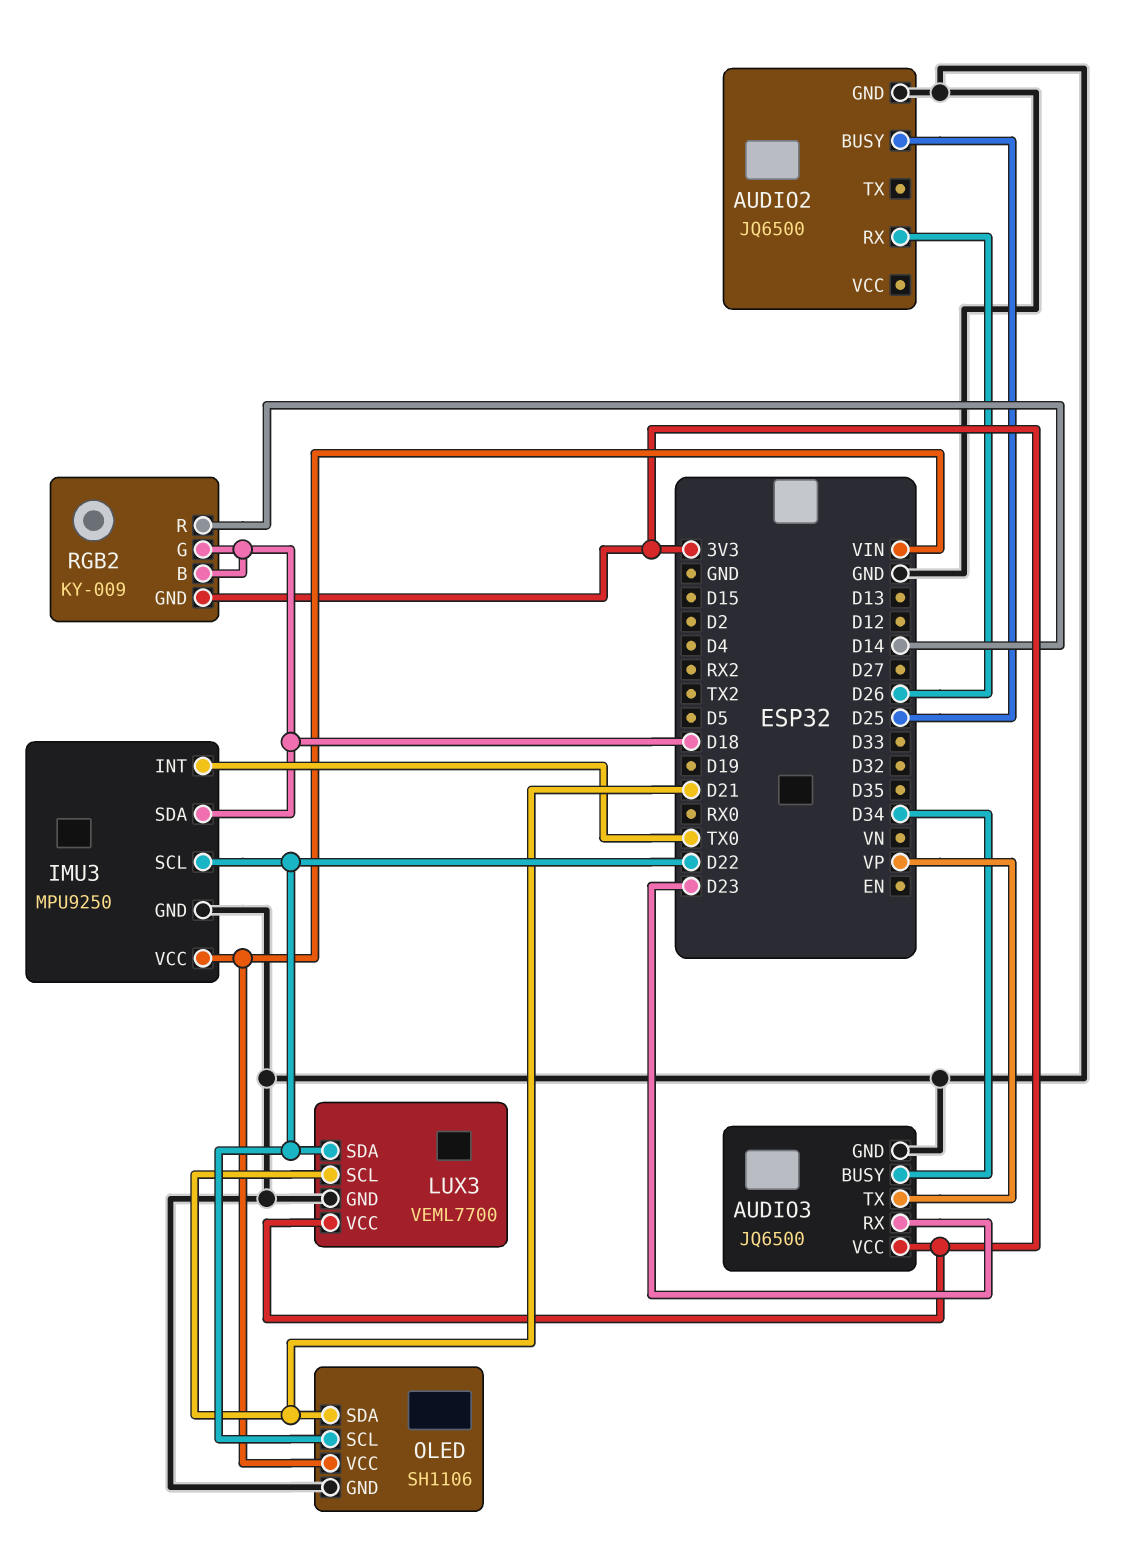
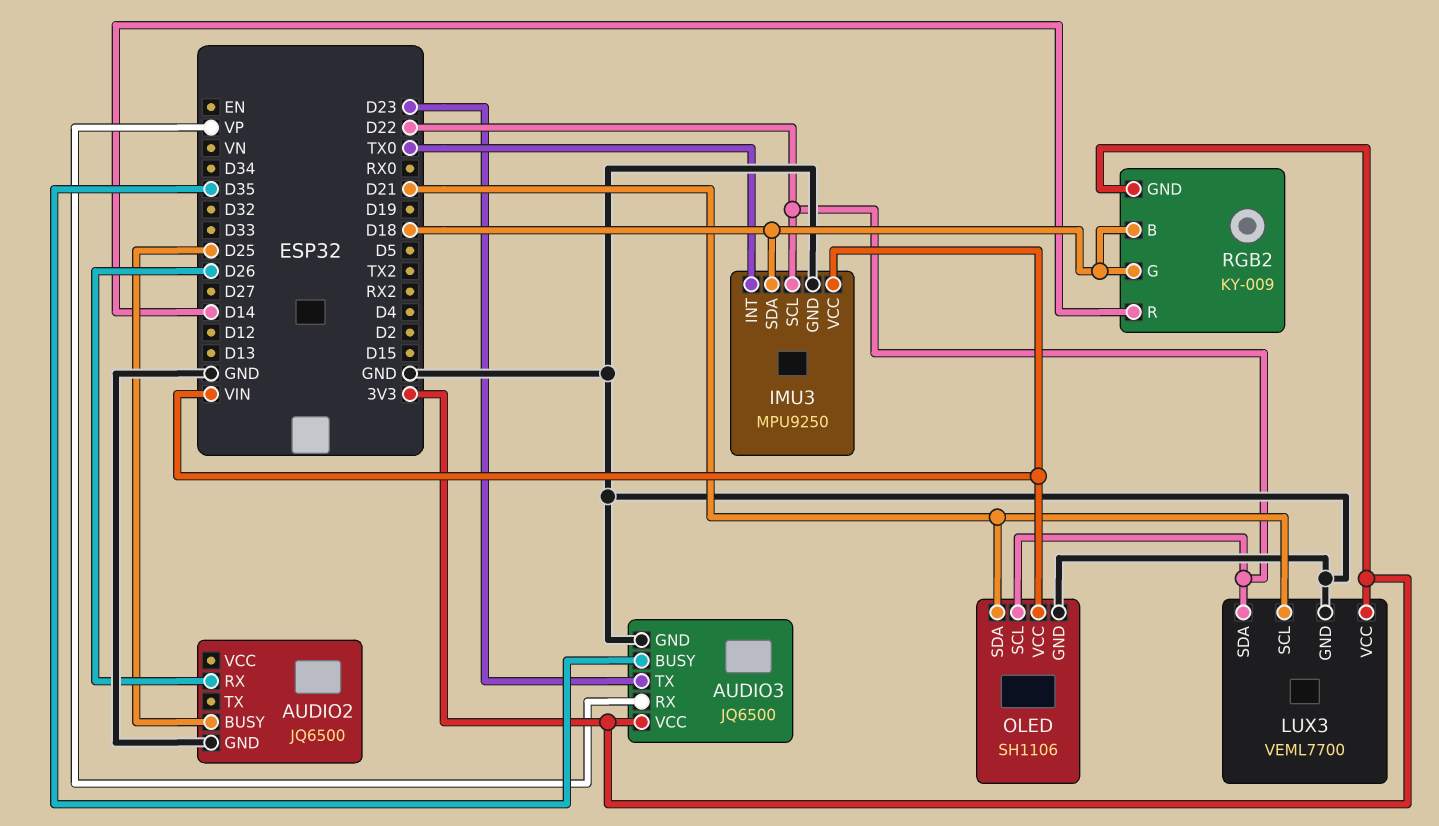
AUDIO3 pin BUSY: D34 -> D35
AUDIO3 pin RX: D23 -> VP
AUDIO3 pin TX: VP -> D23

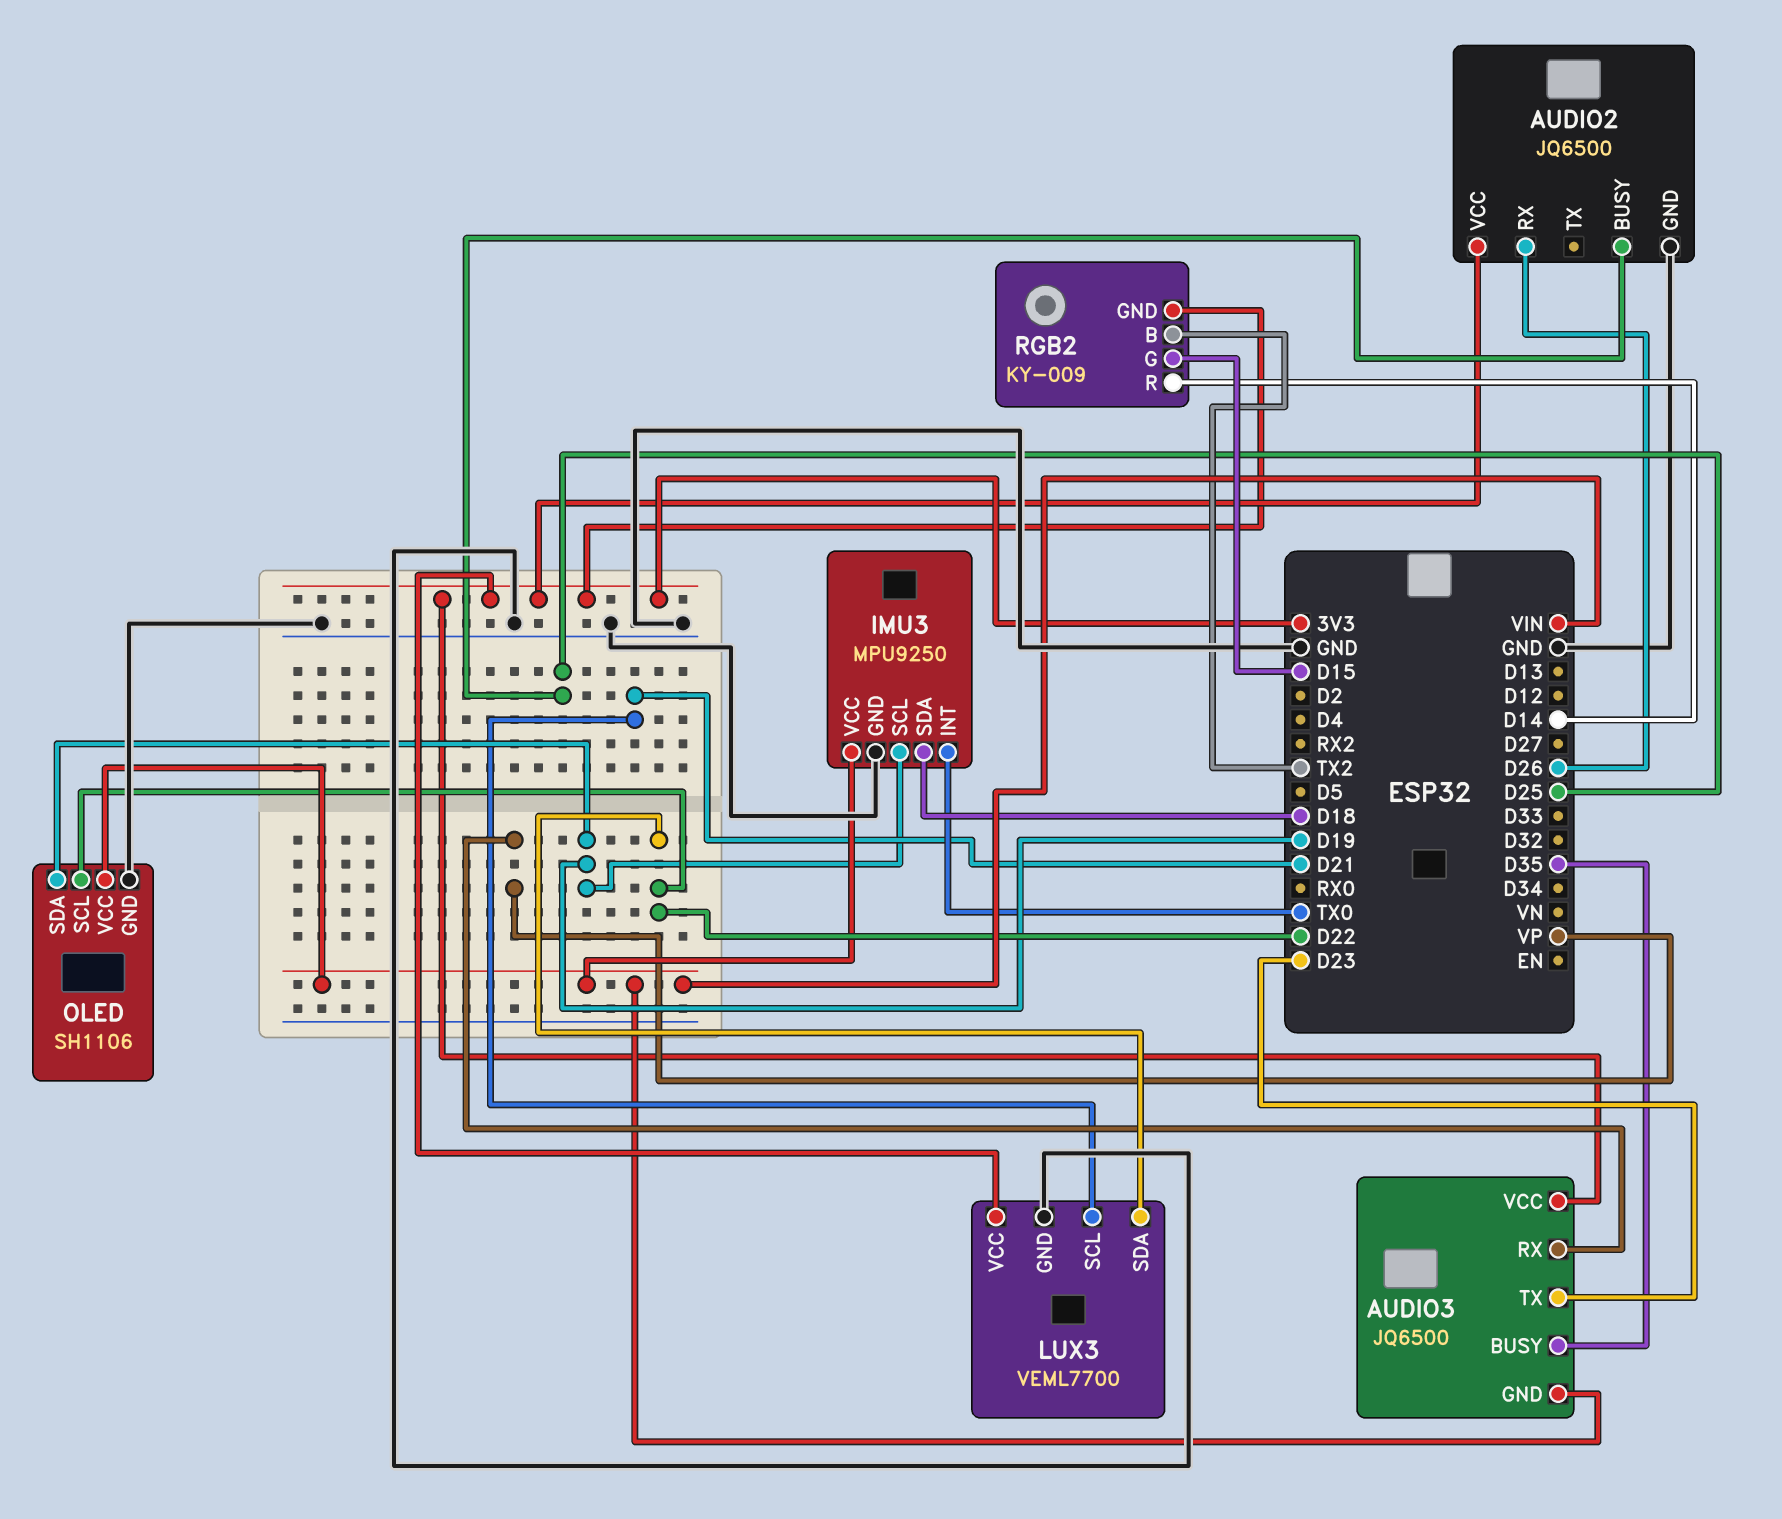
AUDIO2 pin VCC: none -> 3V3
AUDIO3 pin GND: GND -> VIN
IMU3 pin SCL: D22 -> D19
OLED pin SDA: D21 -> D19
RGB2 pin B: D18 -> TX2
RGB2 pin G: D18 -> D15

